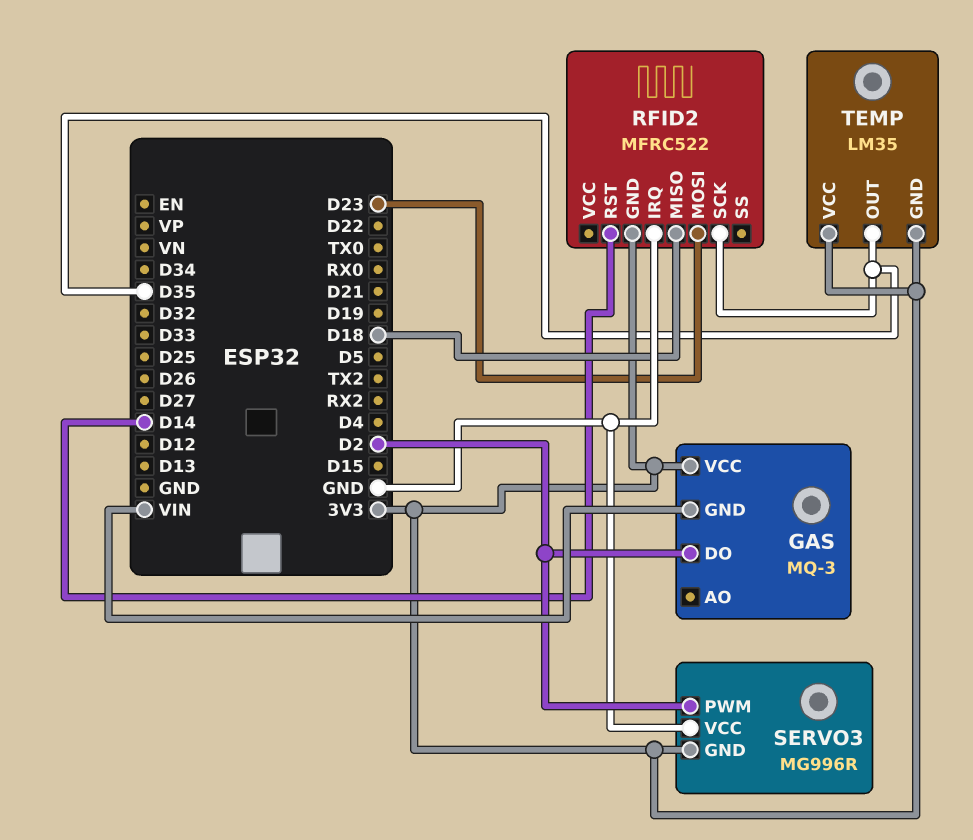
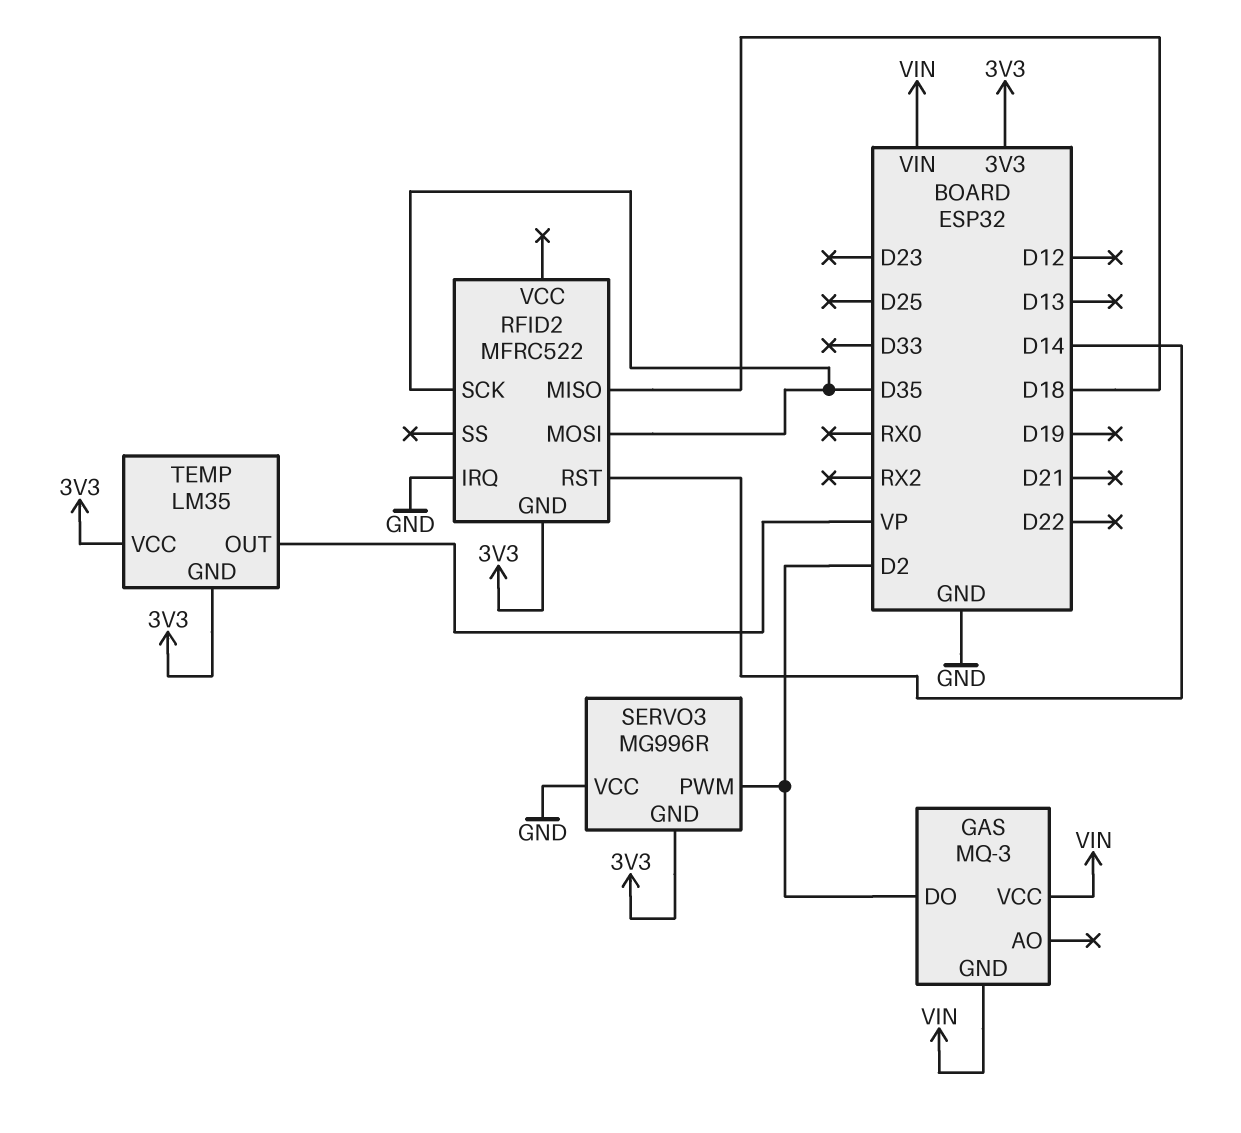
GAS pin VCC: 3V3 -> VIN
RFID2 pin MOSI: D23 -> D35
TEMP pin OUT: D35 -> VP

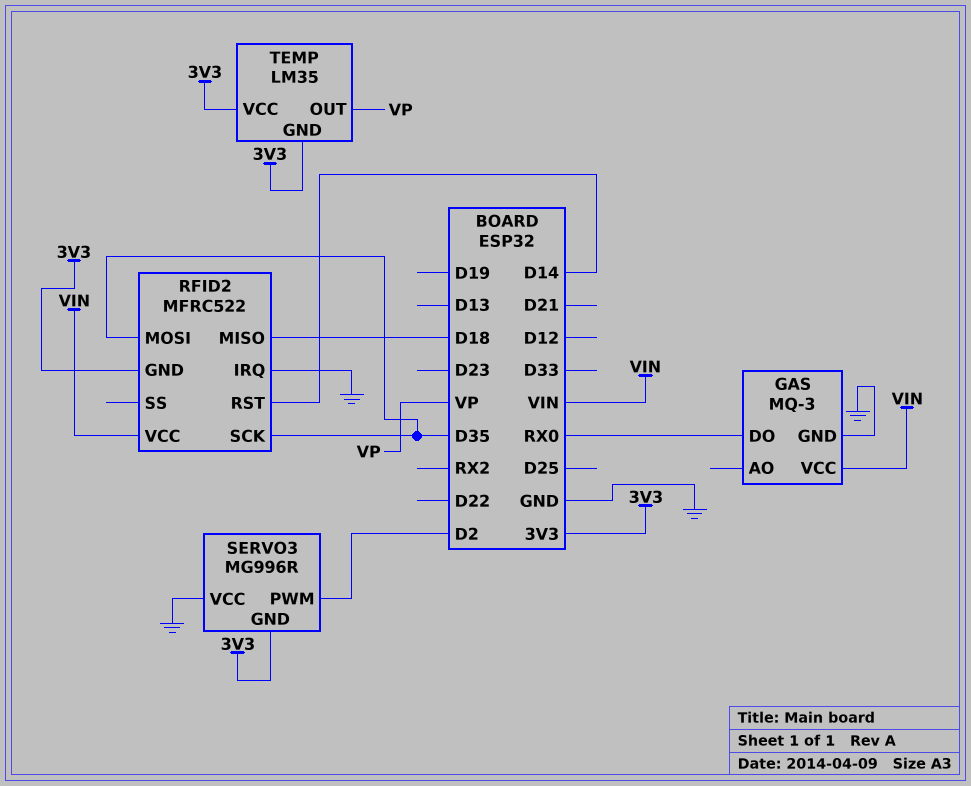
GAS pin DO: D2 -> RX0
GAS pin GND: VIN -> GND
RFID2 pin VCC: none -> VIN

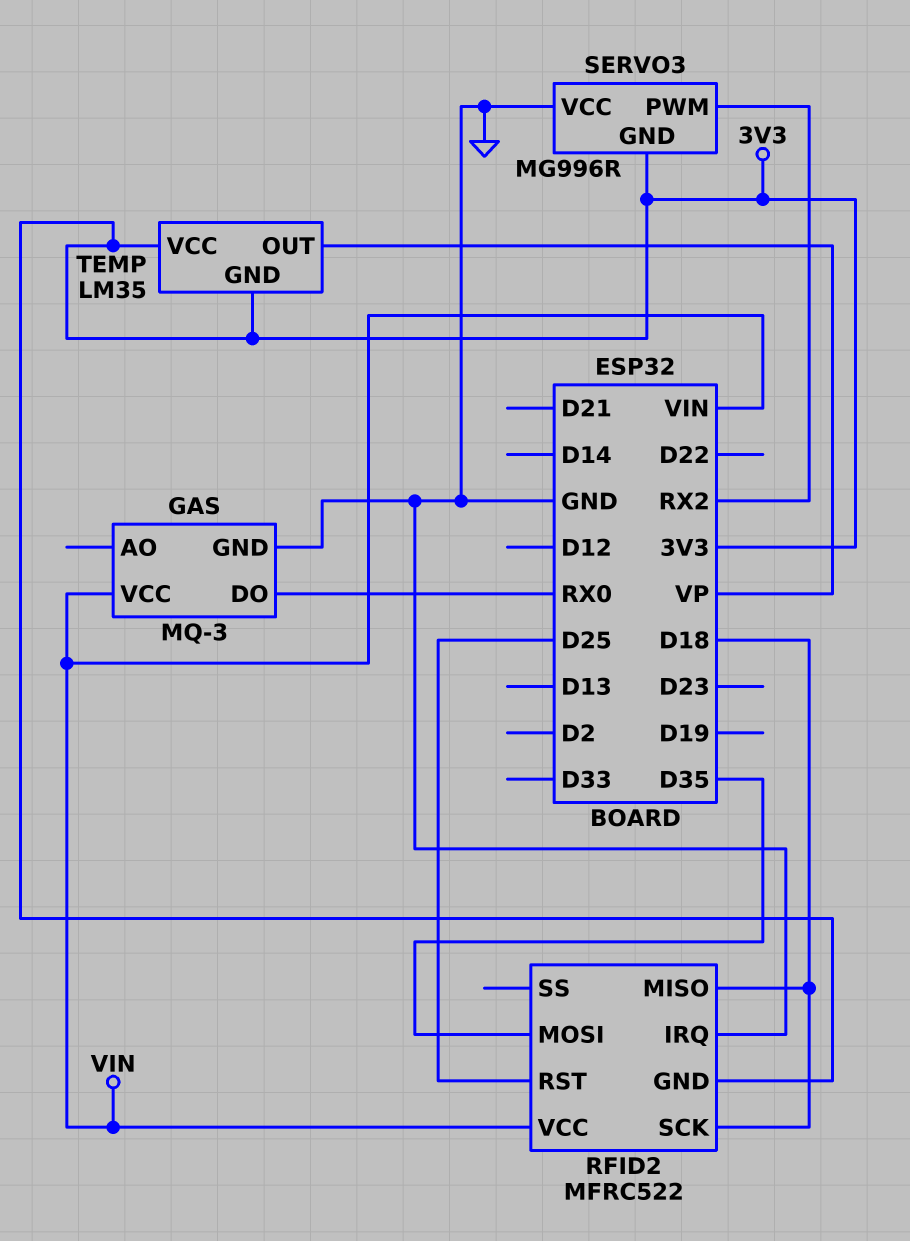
RFID2 pin RST: D14 -> D25
RFID2 pin SCK: D35 -> D18
SERVO3 pin PWM: D2 -> RX2

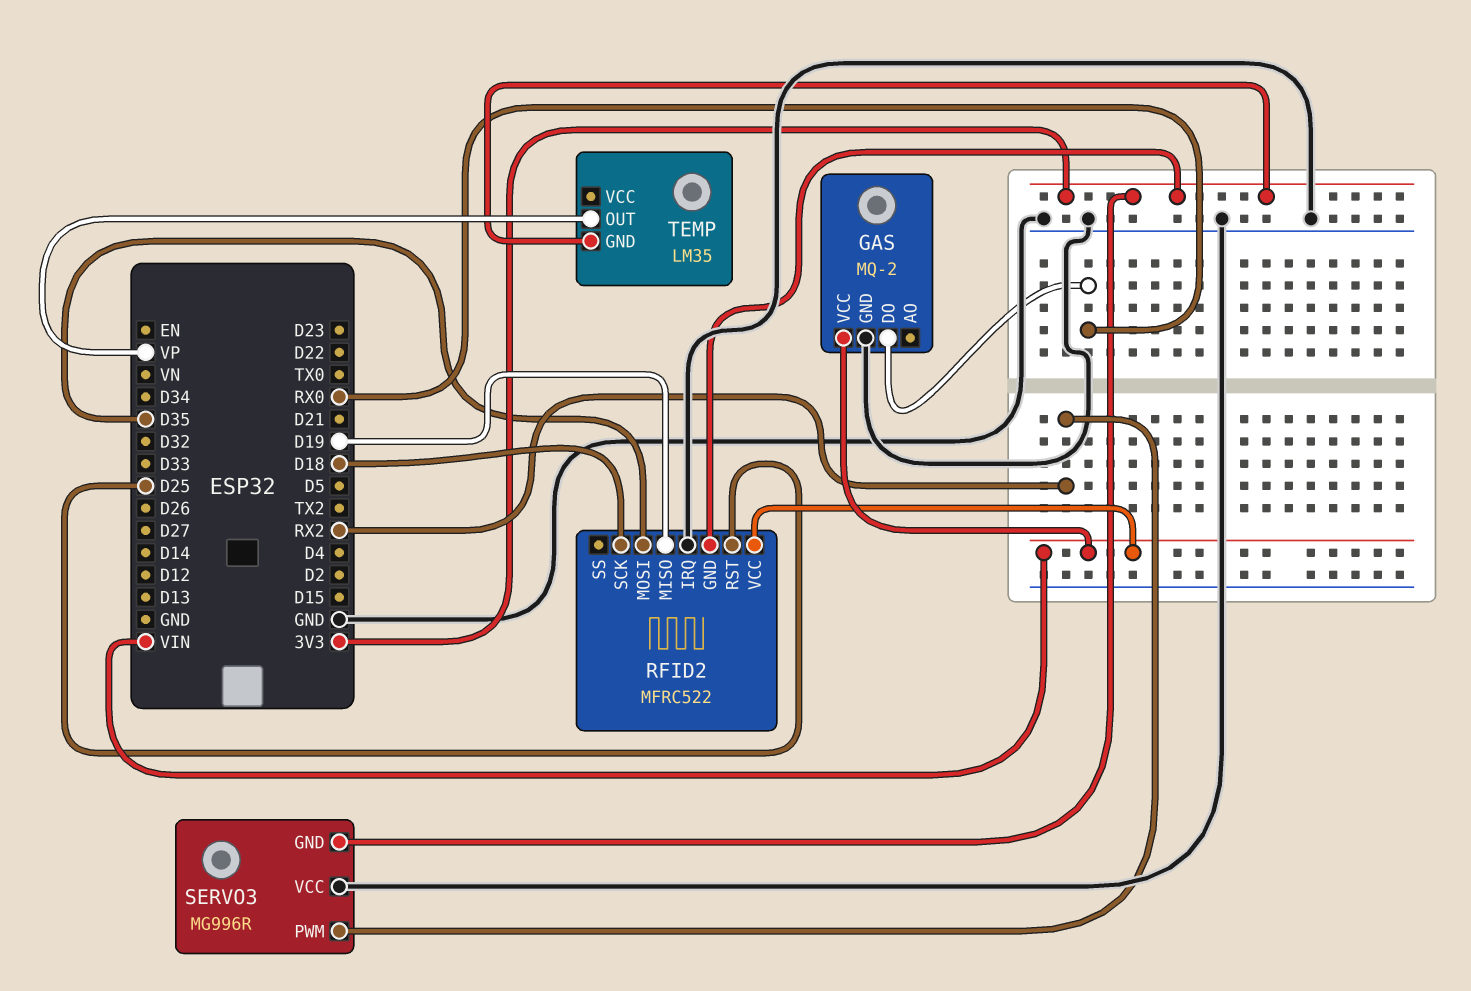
GAS: MQ-3 -> MQ-2
RFID2 pin MISO: D18 -> D19
TEMP pin VCC: 3V3 -> none

